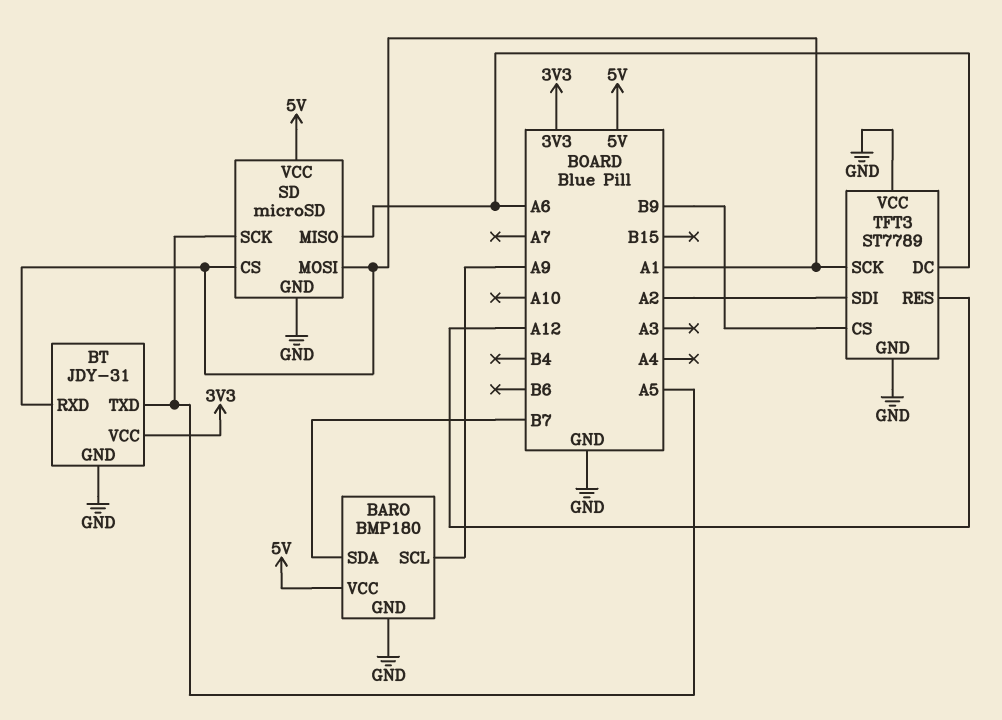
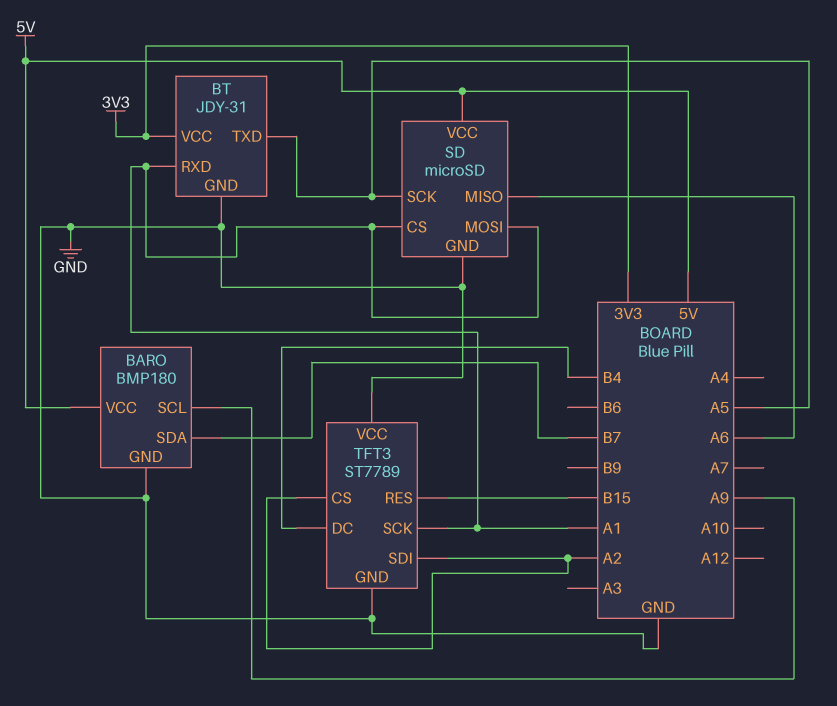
TFT3 pin CS: B9 -> A2
TFT3 pin DC: A6 -> B4
TFT3 pin RES: A12 -> B15

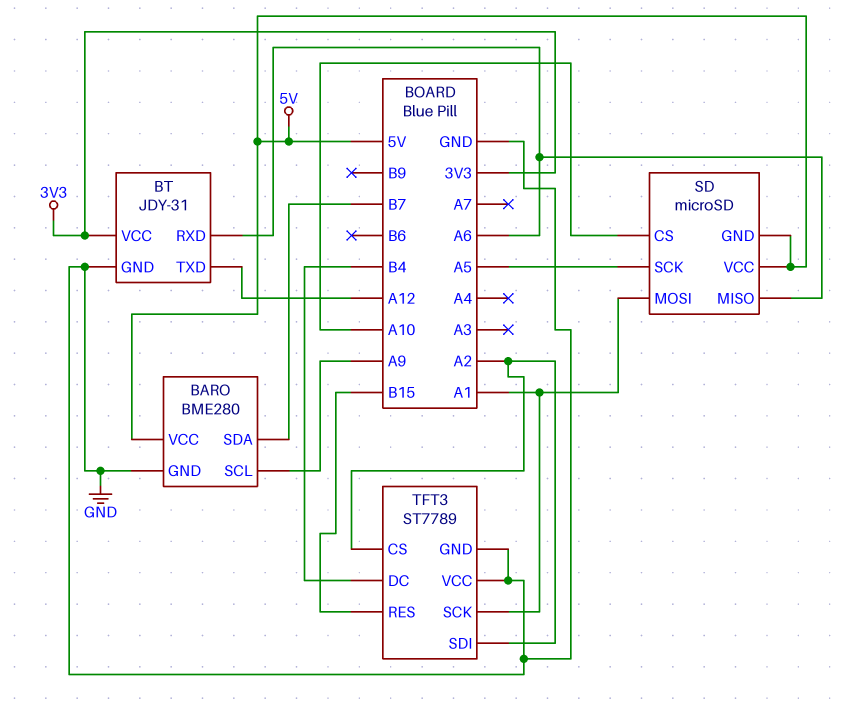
BARO: BMP180 -> BME280
BT pin RXD: A1 -> A6
BT pin TXD: A5 -> A12
SD pin CS: A1 -> A10
SD pin GND: GND -> 5V

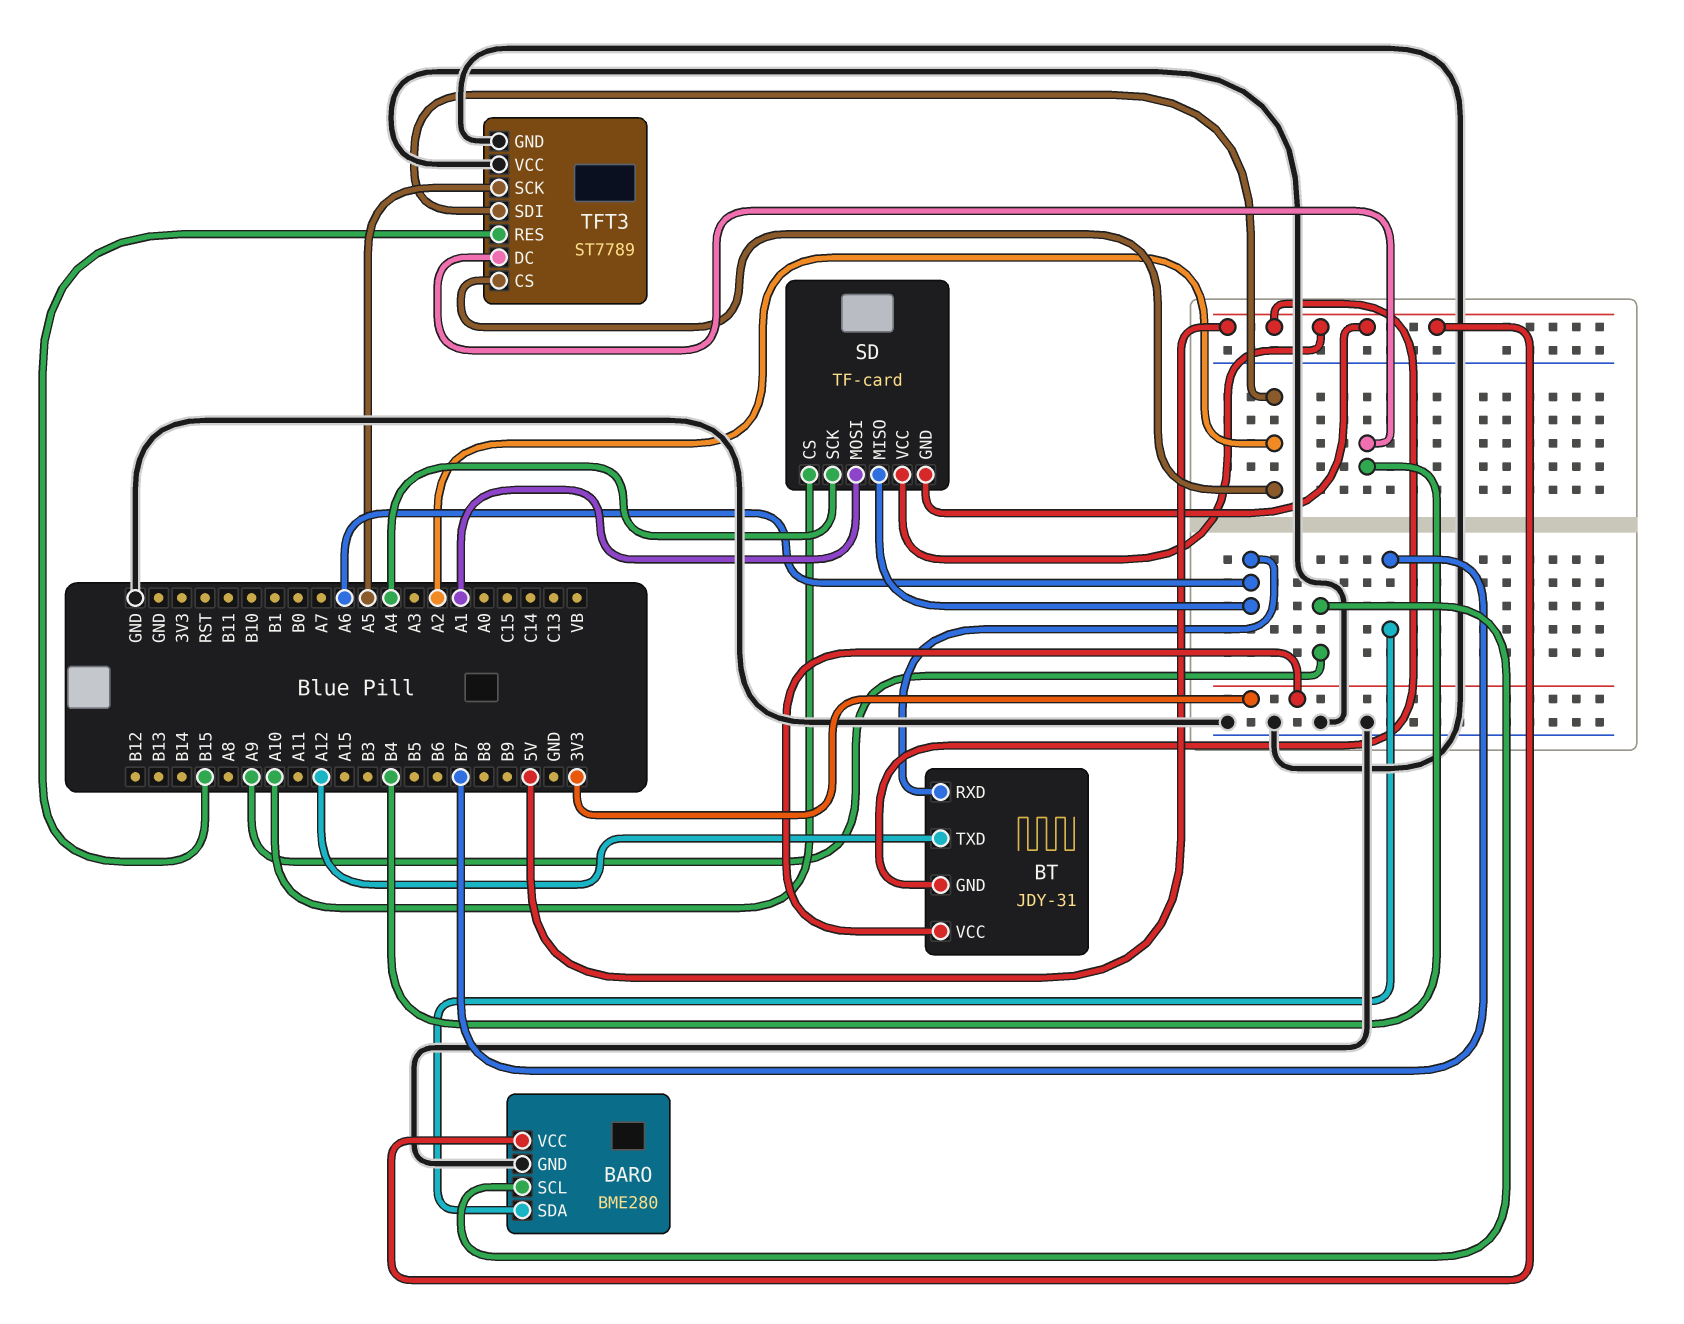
BT pin GND: GND -> 5V
SD: microSD -> TF-card
SD pin SCK: A5 -> A4
TFT3 pin SCK: A1 -> A5

